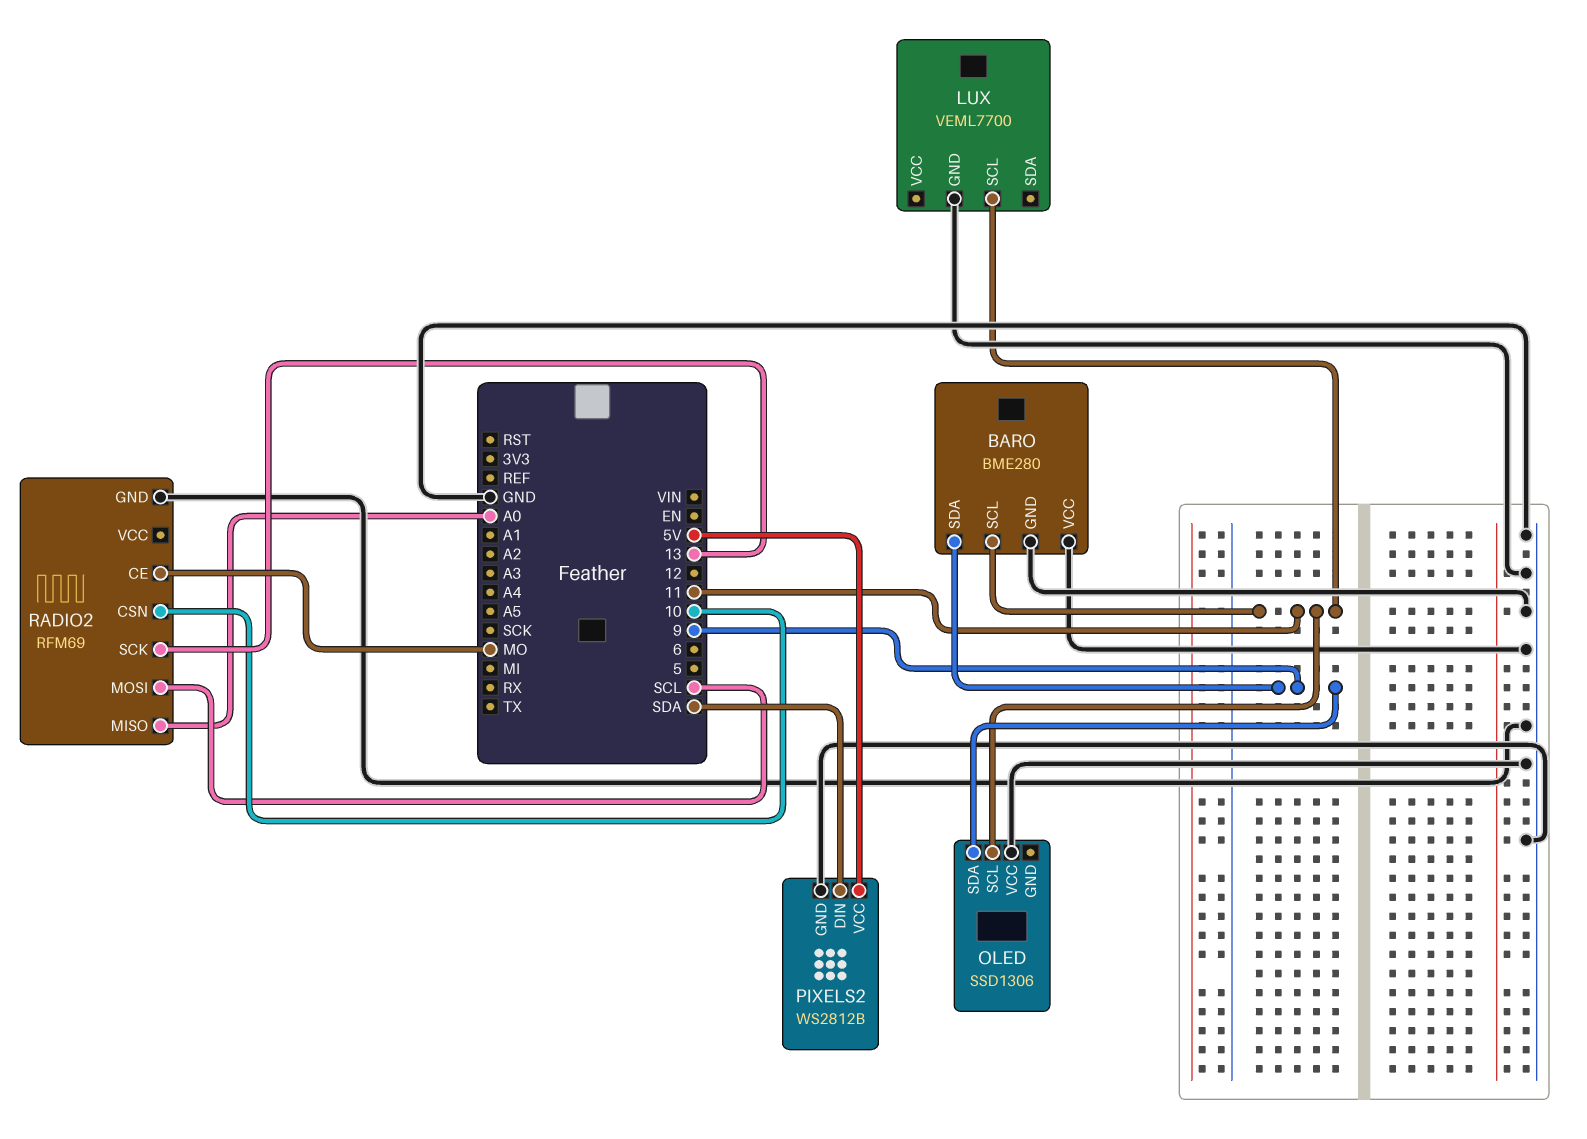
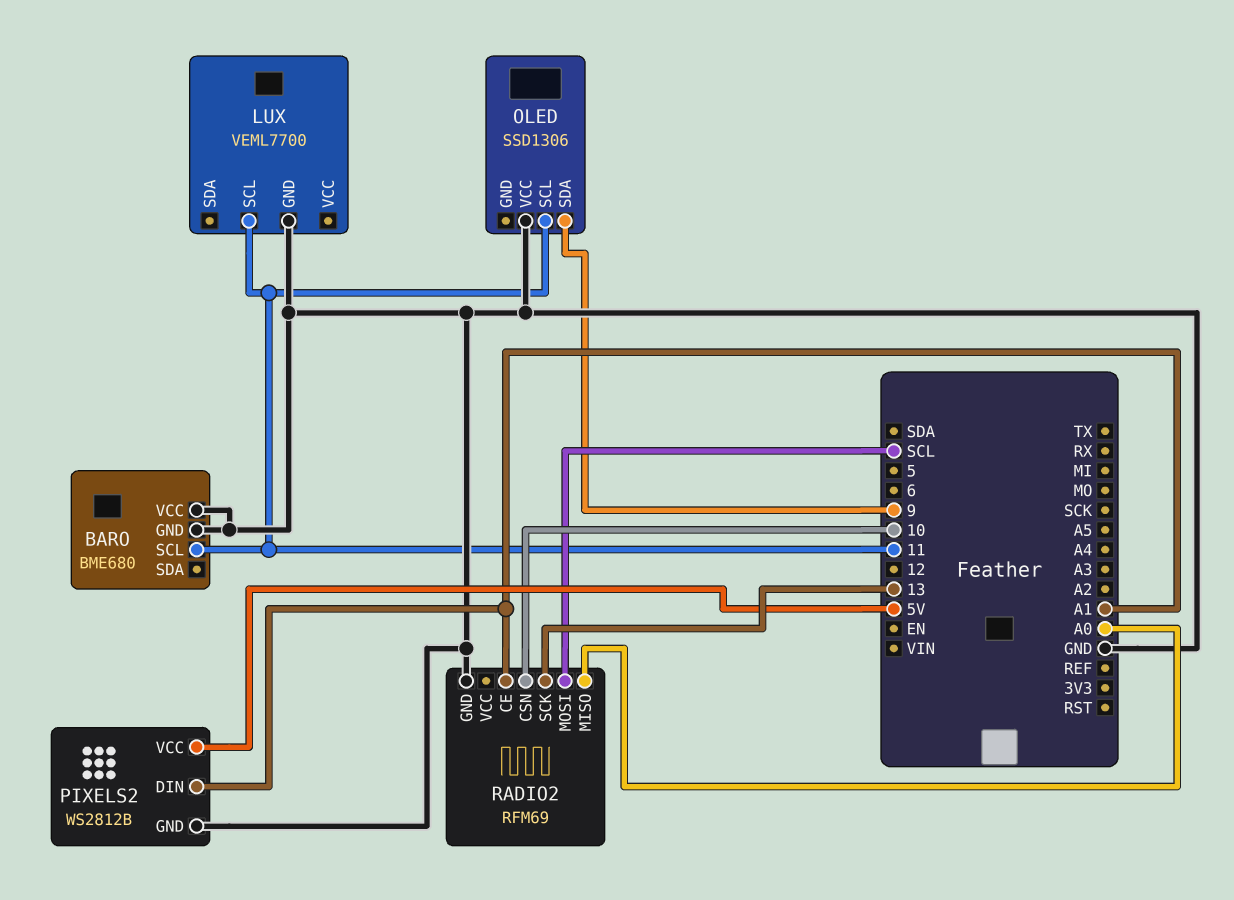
BARO: BME280 -> BME680
BARO pin SDA: 9 -> none
PIXELS2 pin DIN: SDA -> A1
RADIO2 pin CE: MO -> A1

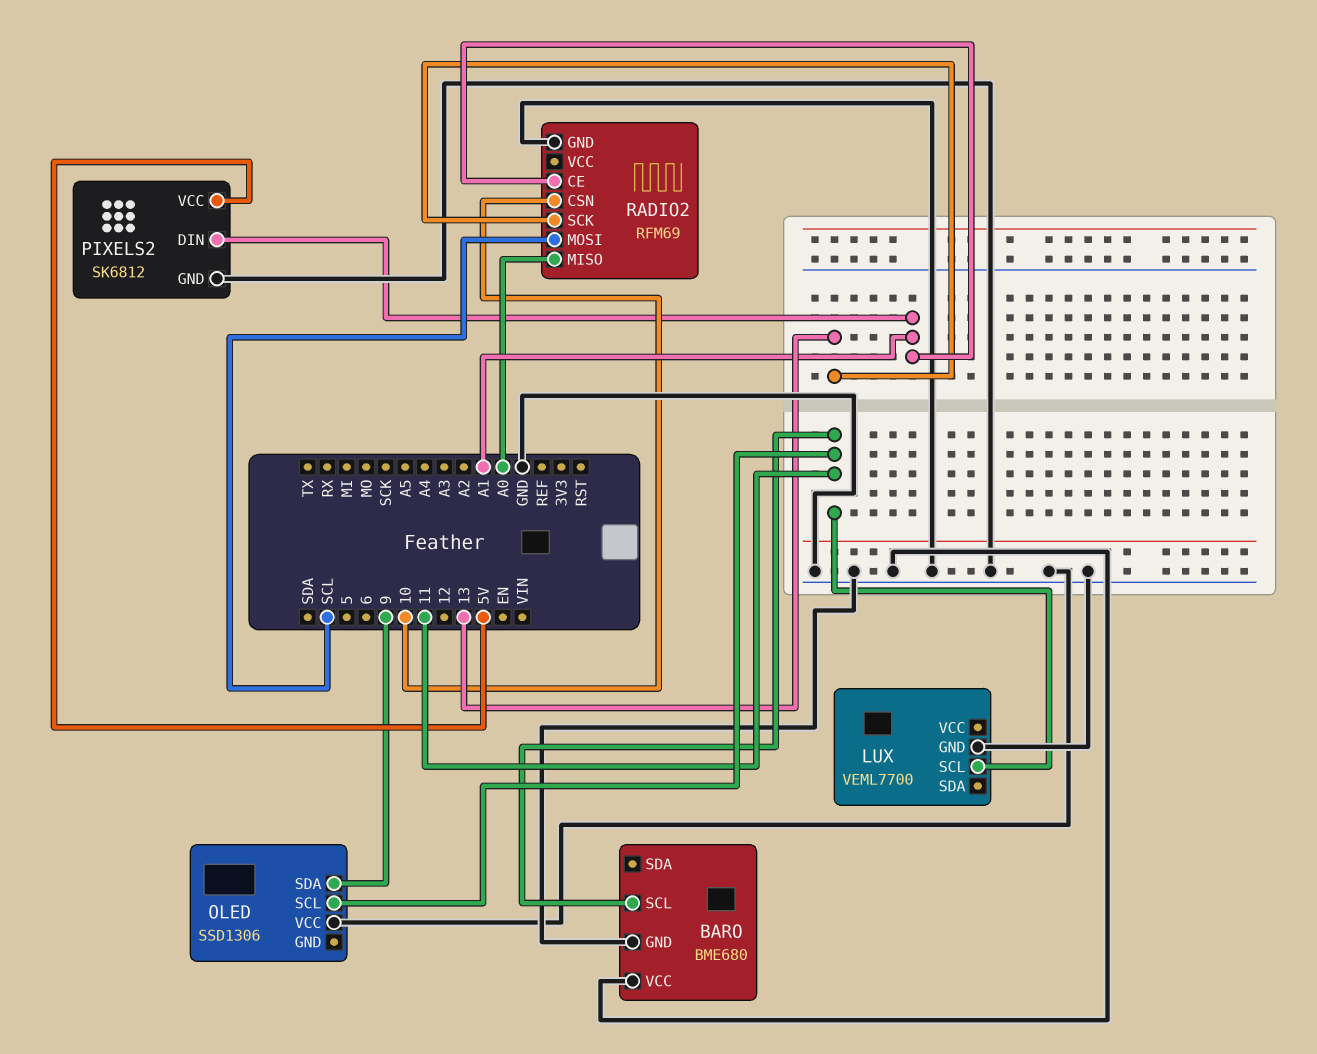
PIXELS2: WS2812B -> SK6812

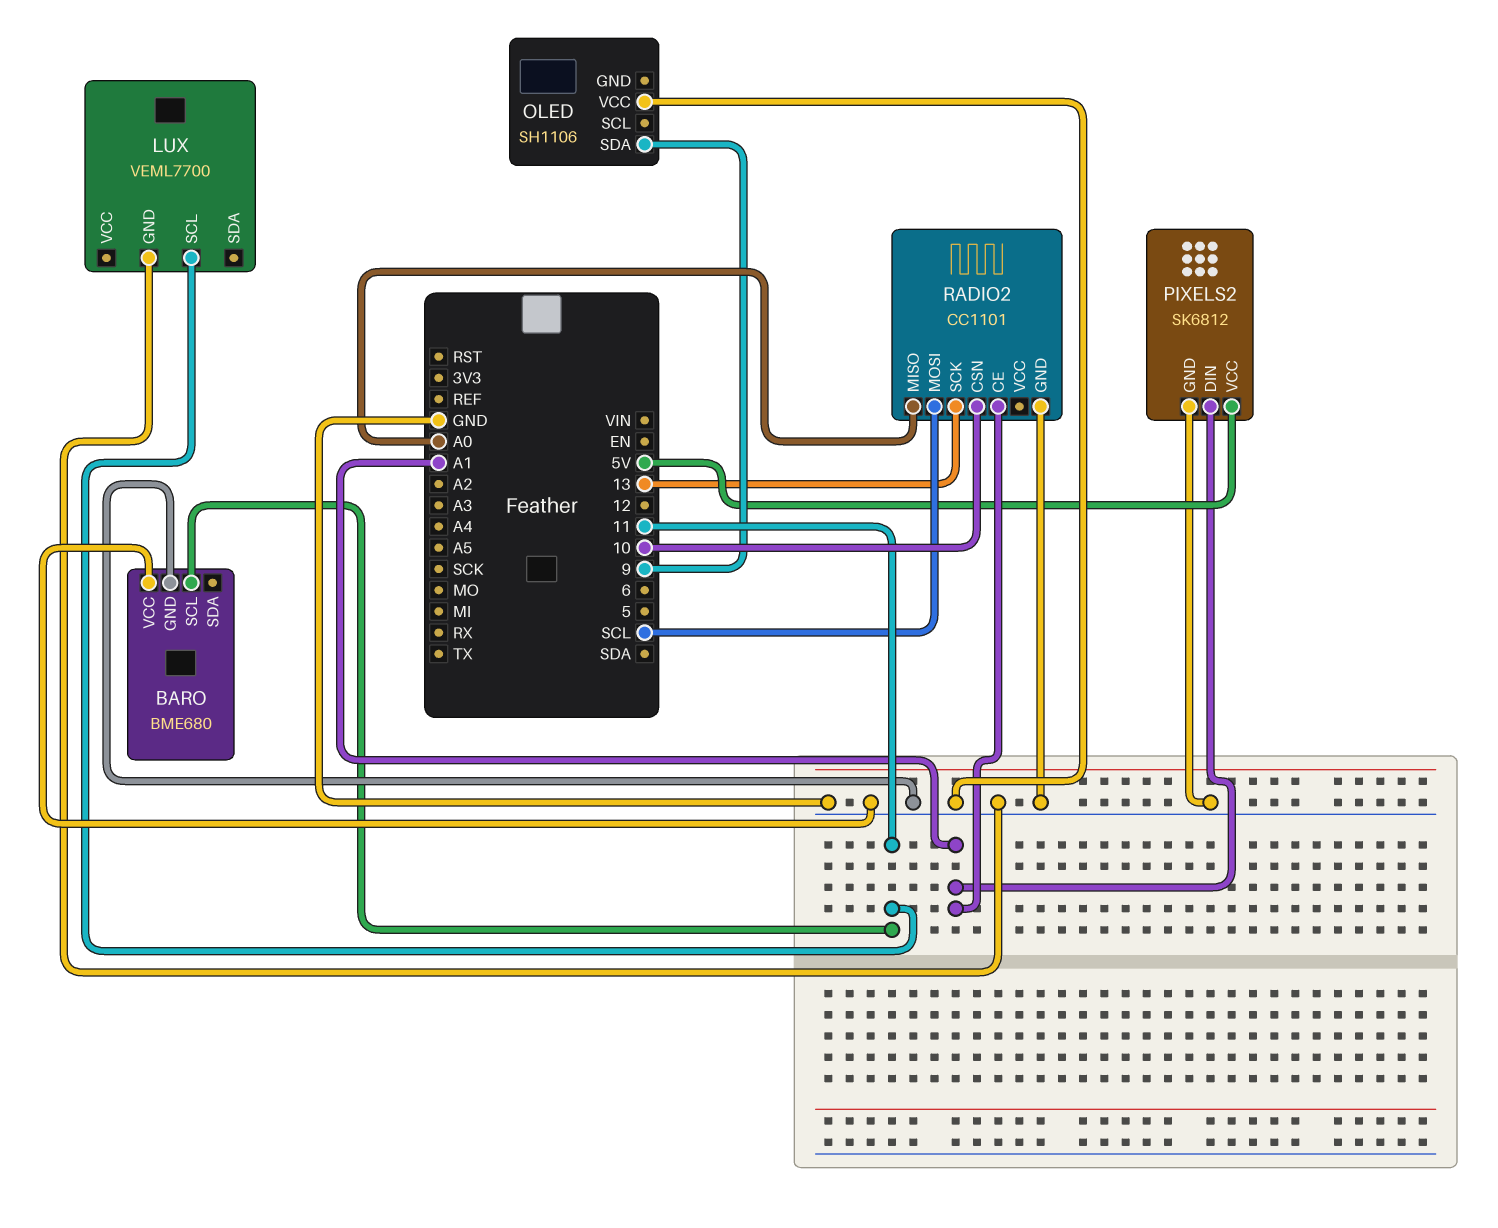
OLED: SSD1306 -> SH1106
OLED pin SCL: 11 -> none
RADIO2: RFM69 -> CC1101

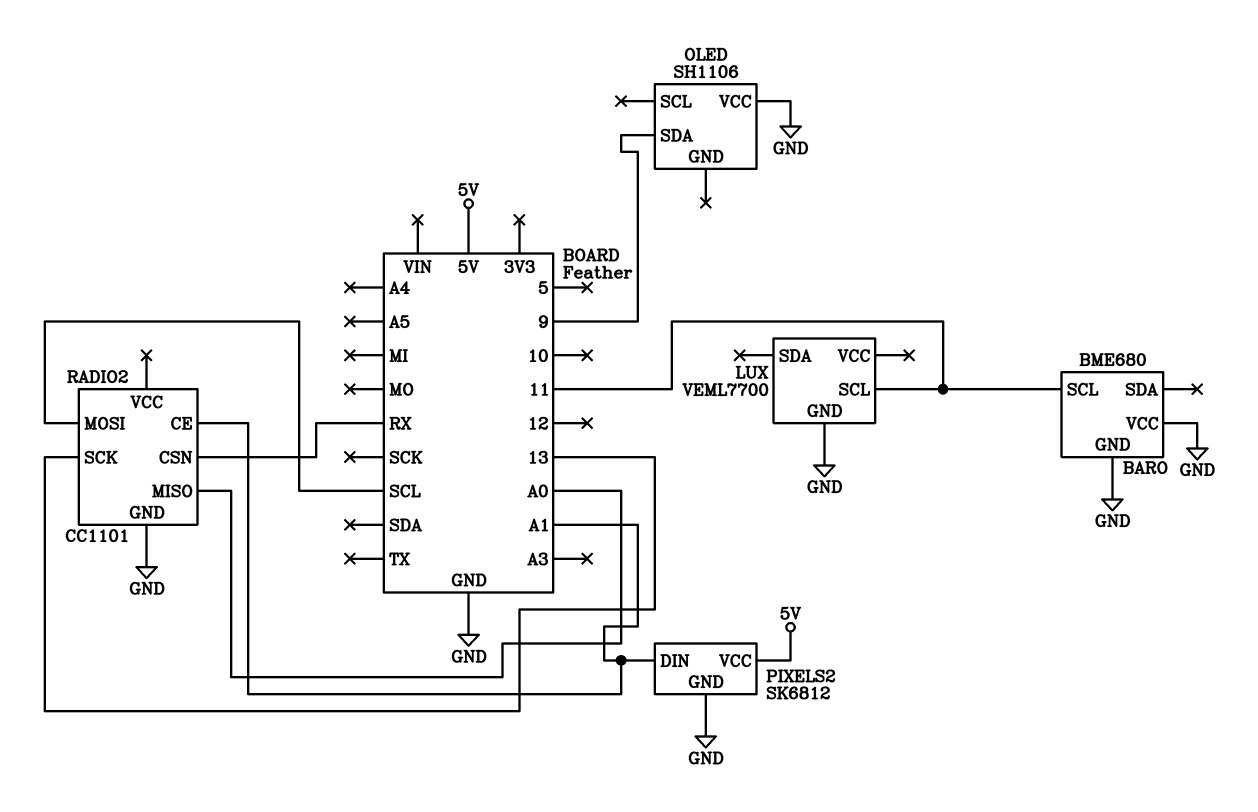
RADIO2 pin CSN: 10 -> RX

